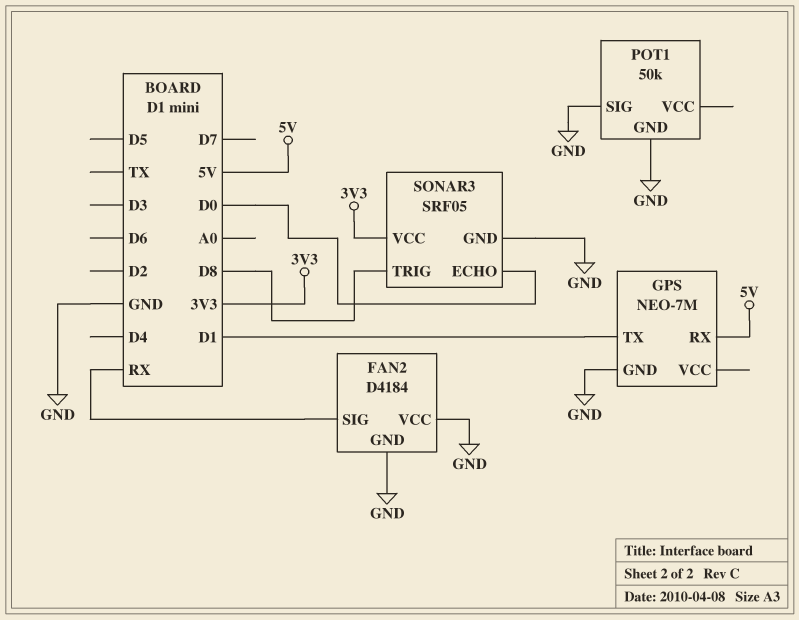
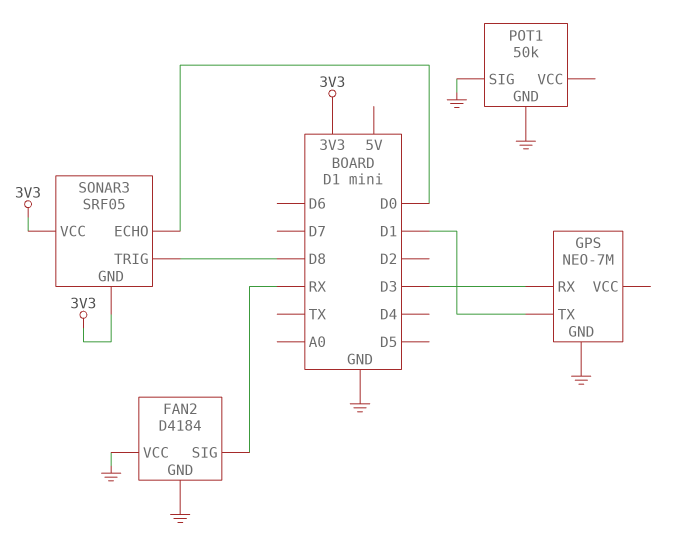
GPS pin RX: 5V -> D3
SONAR3 pin GND: GND -> 3V3

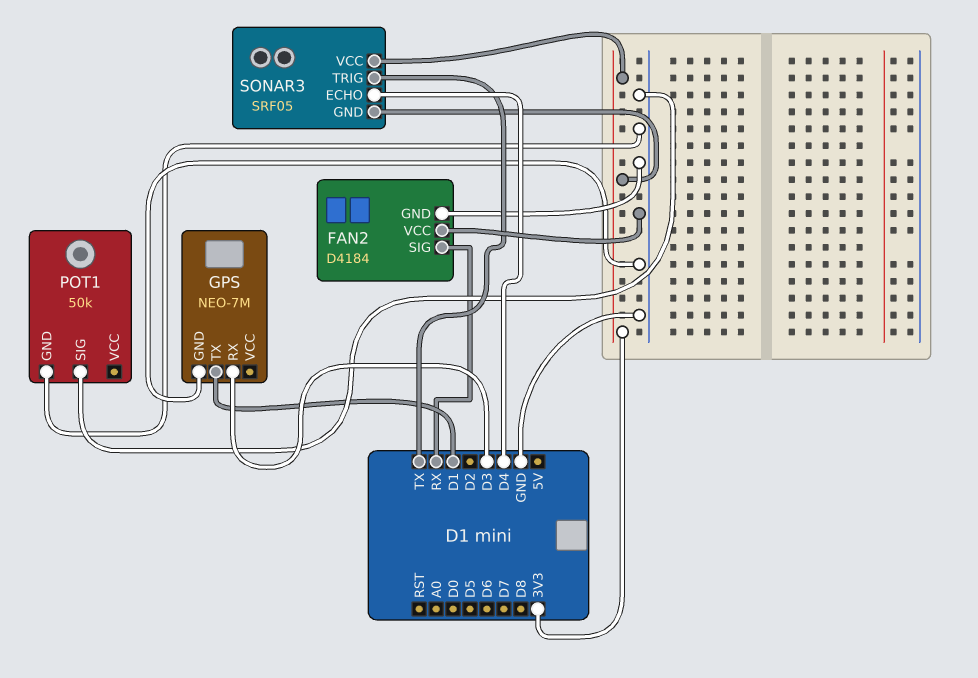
SONAR3 pin ECHO: D0 -> D4
SONAR3 pin TRIG: D8 -> TX

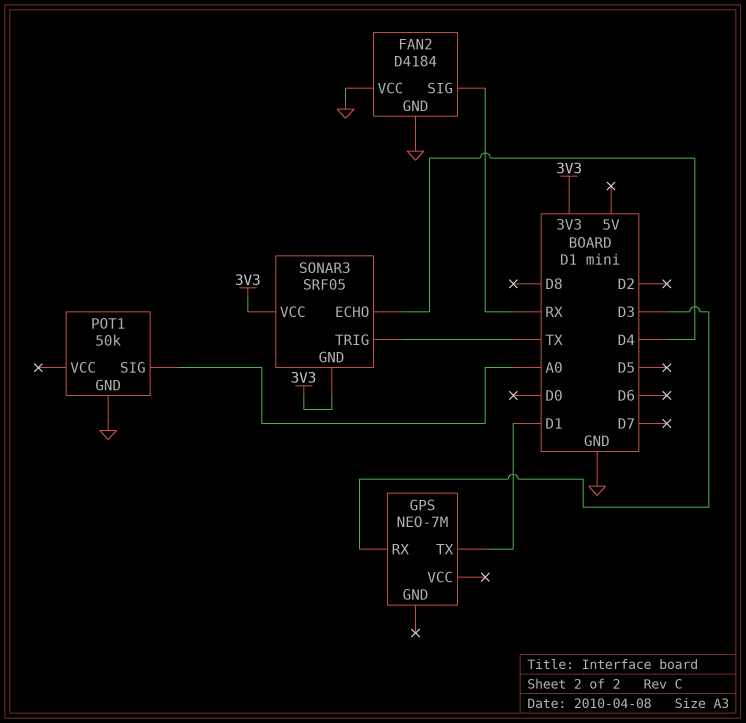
GPS pin GND: GND -> none
POT1 pin SIG: GND -> A0

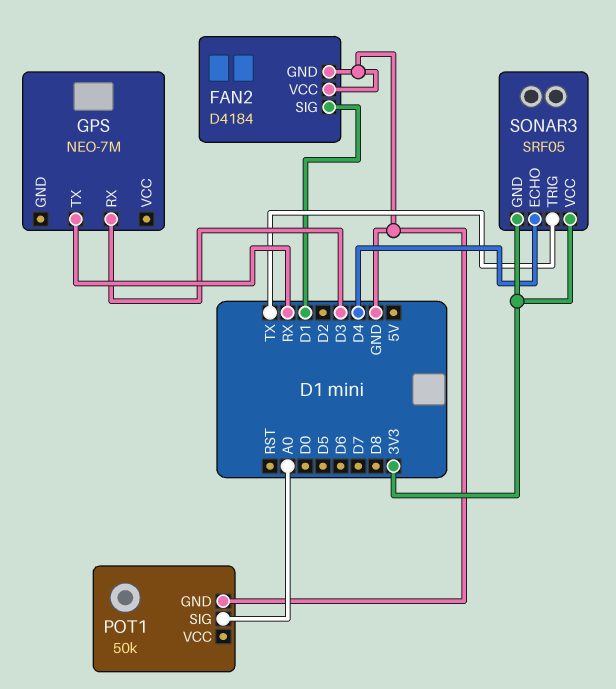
FAN2 pin SIG: RX -> D1
GPS pin TX: D1 -> RX

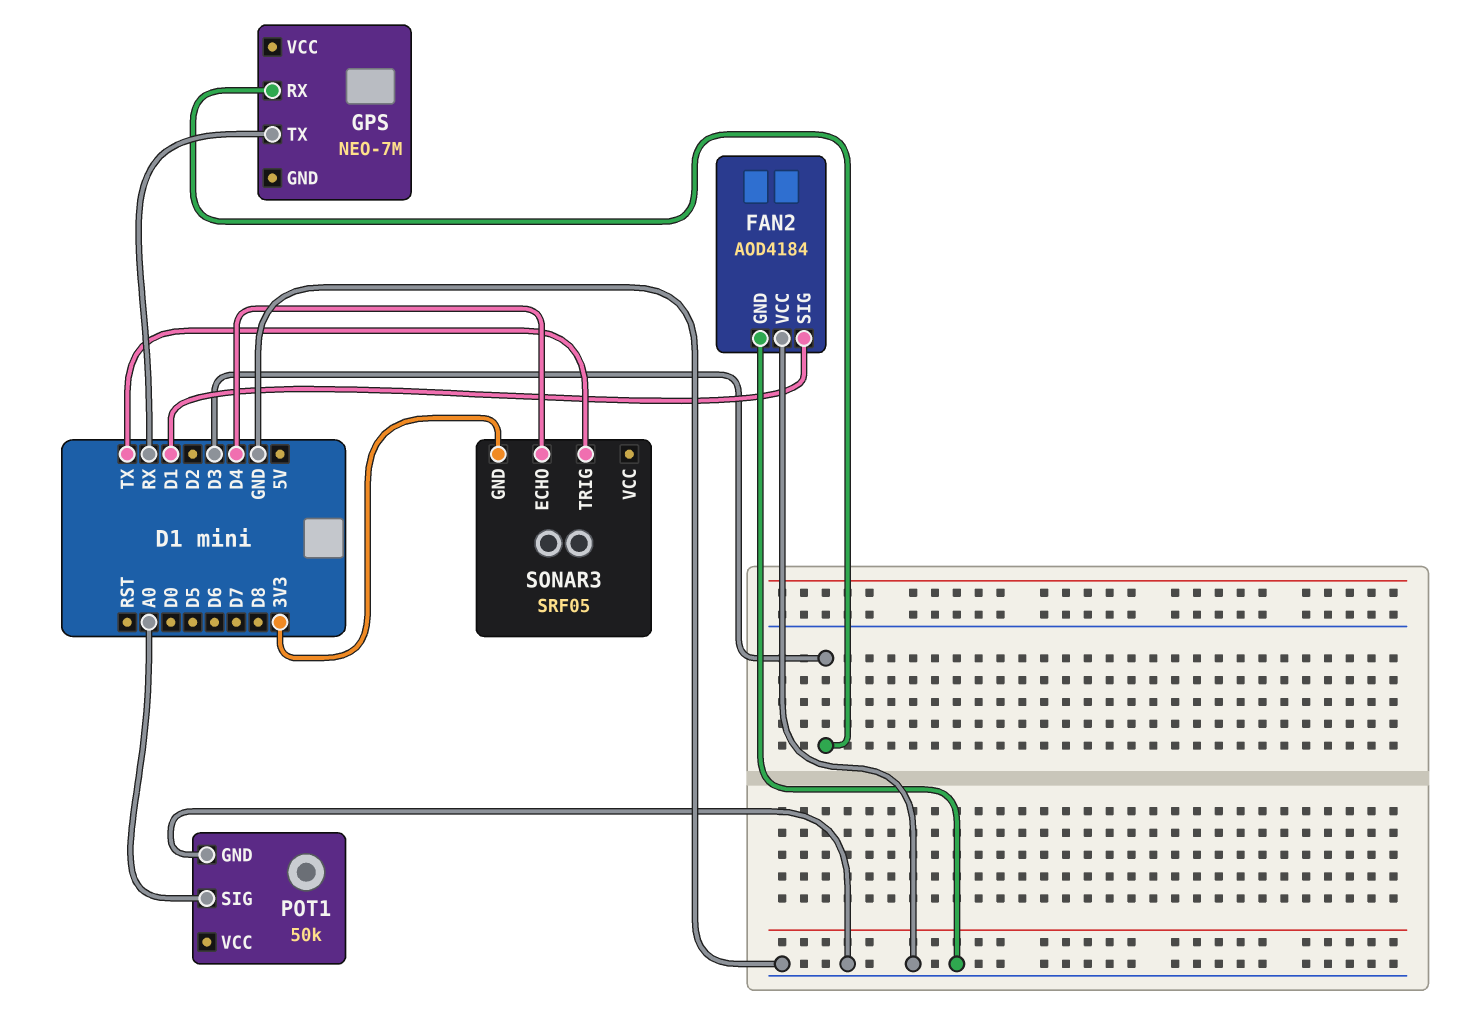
FAN2: D4184 -> AOD4184
SONAR3 pin VCC: 3V3 -> none

